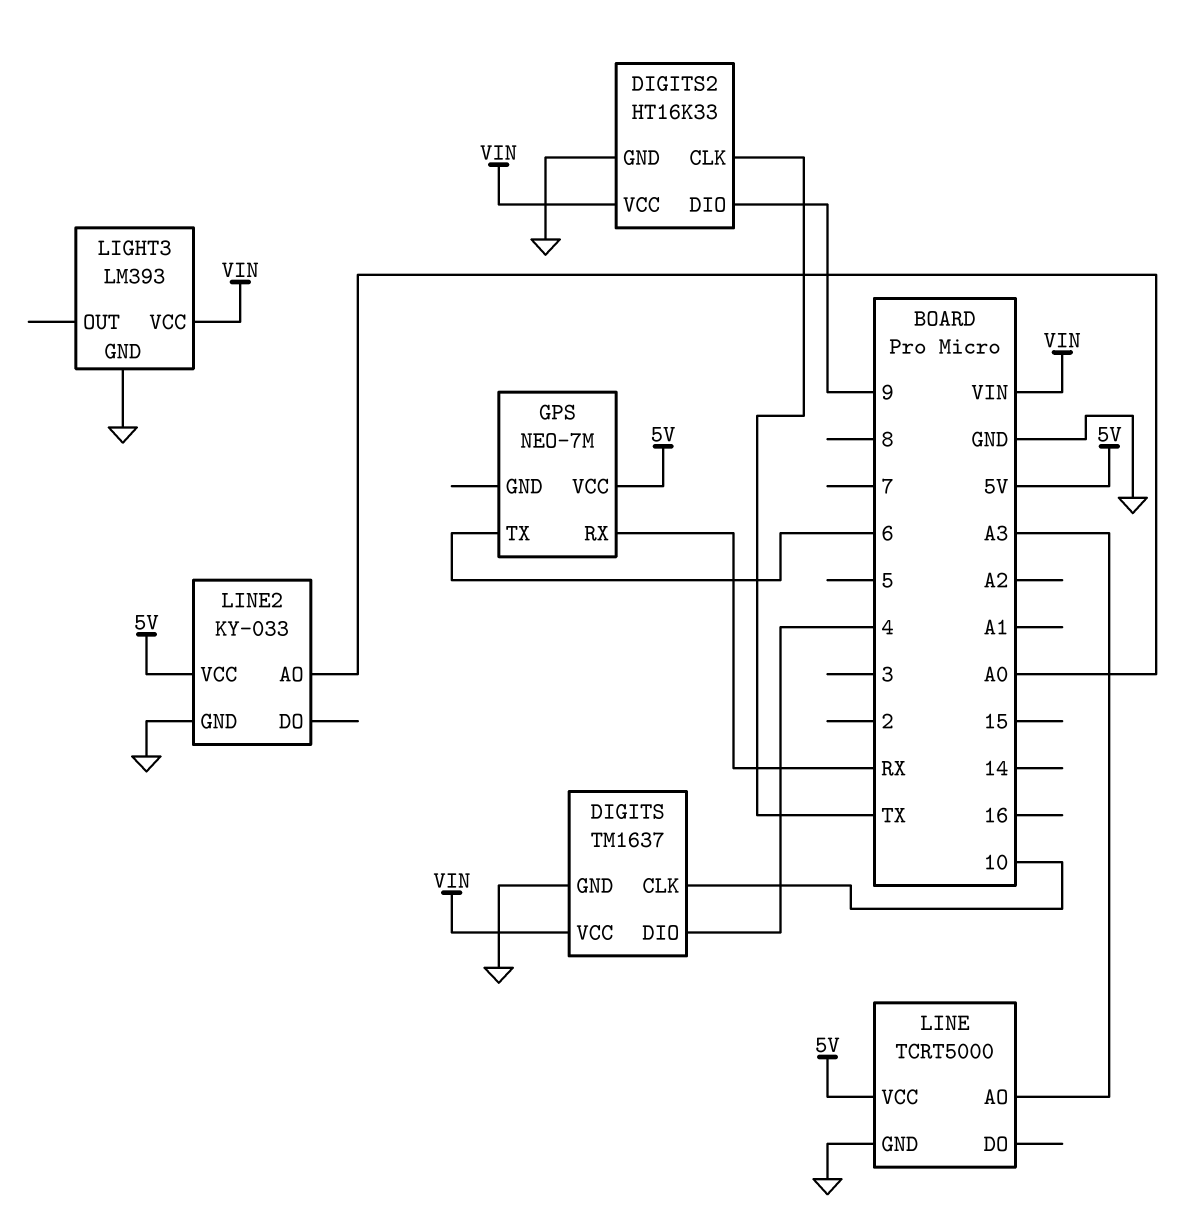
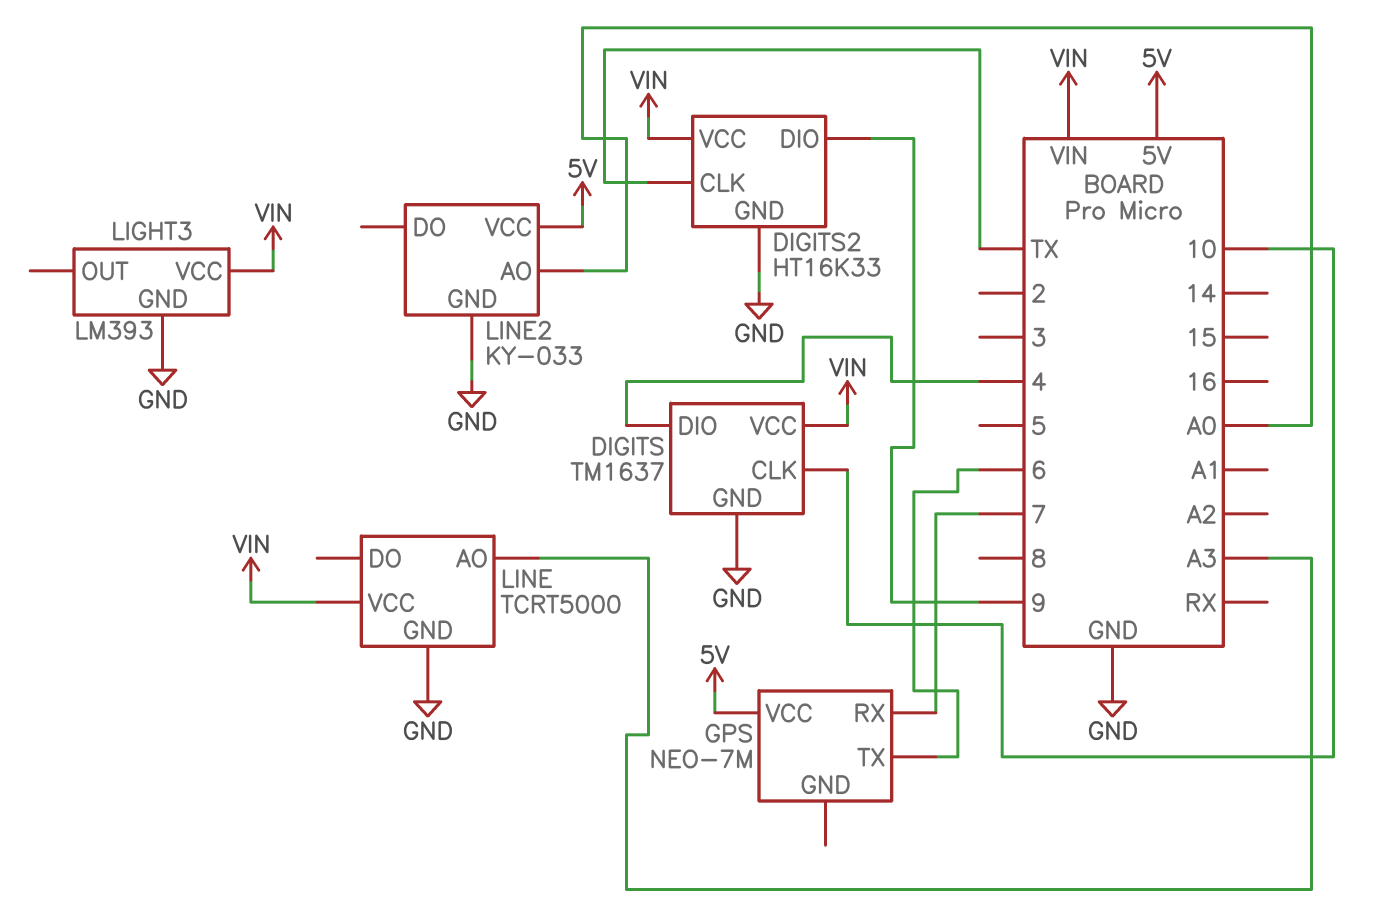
GPS pin RX: RX -> 7
LINE pin VCC: 5V -> VIN

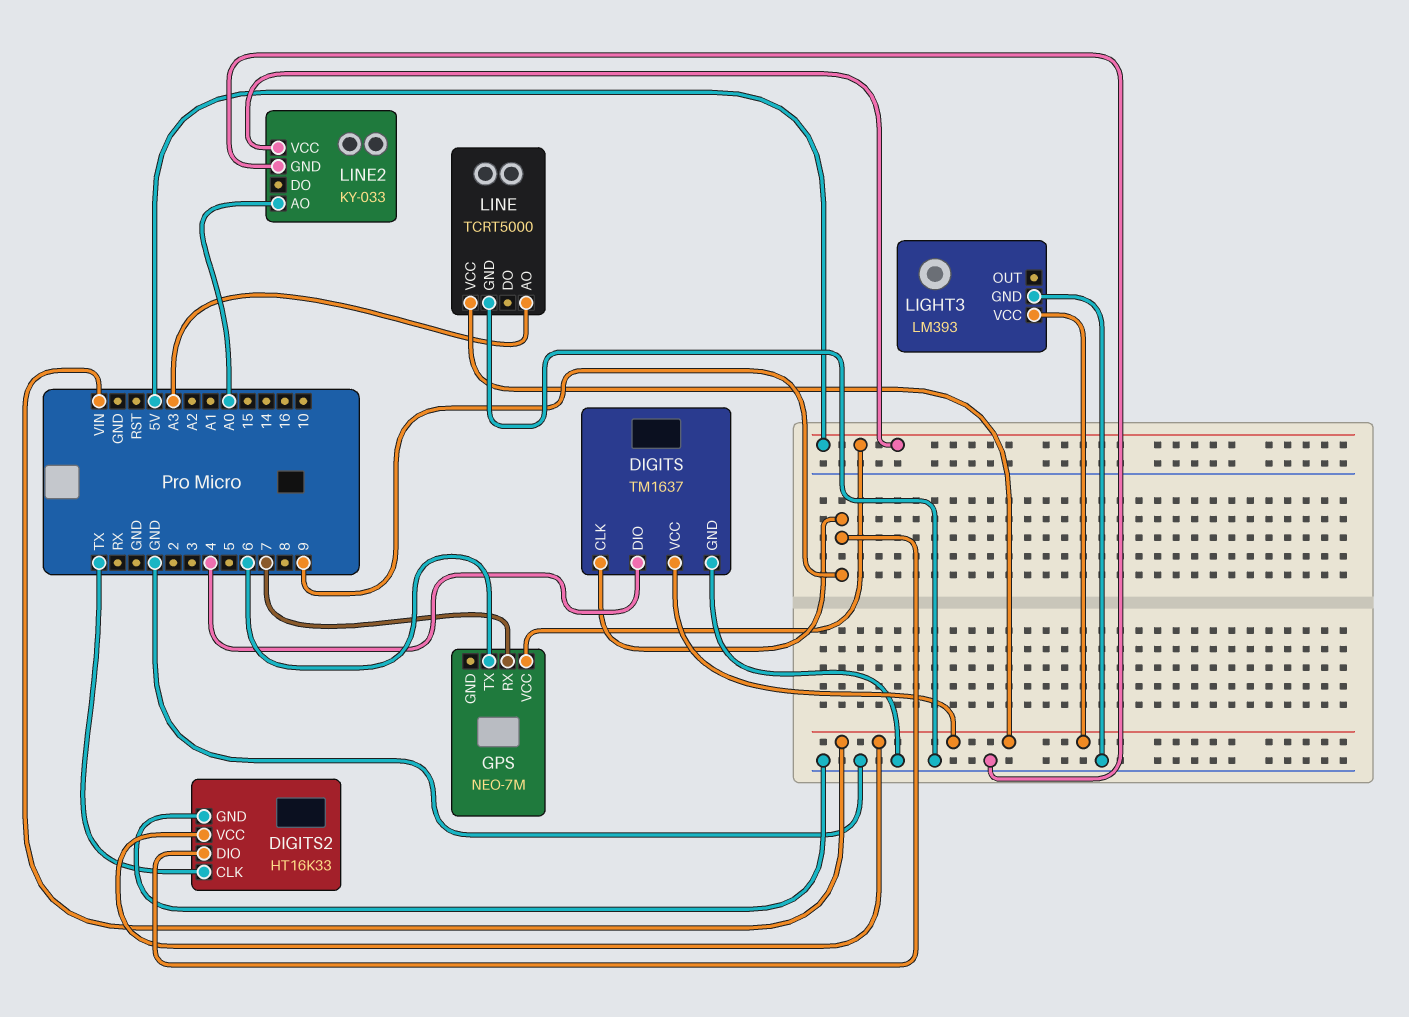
DIGITS pin CLK: 10 -> 9

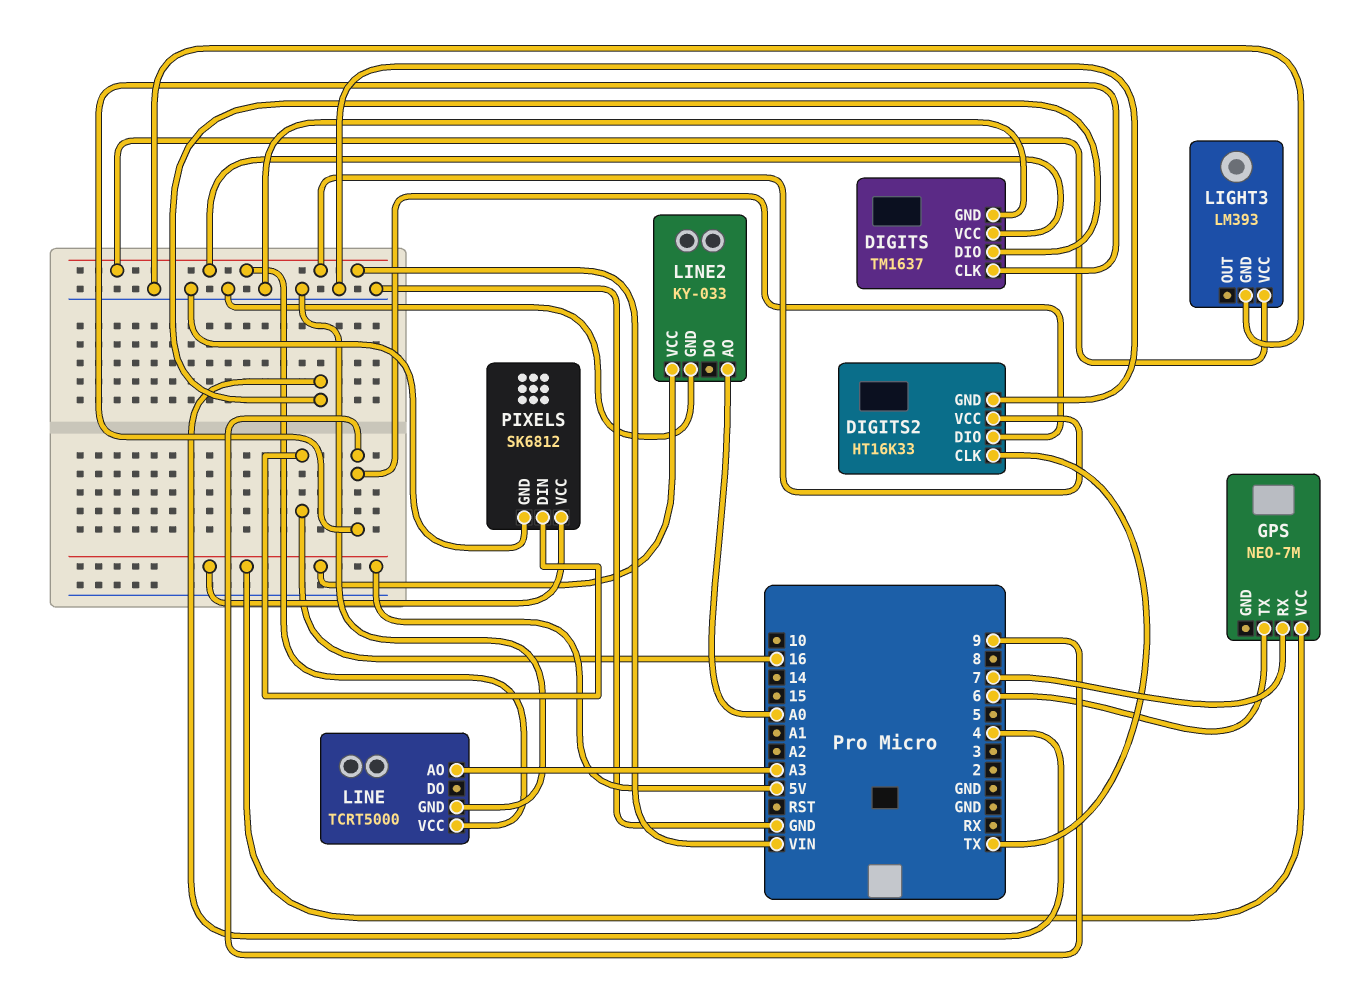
PIXELS: none -> SK6812
PIXELS pin DIN: none -> 16
PIXELS pin GND: none -> GND
PIXELS pin VCC: none -> 5V

